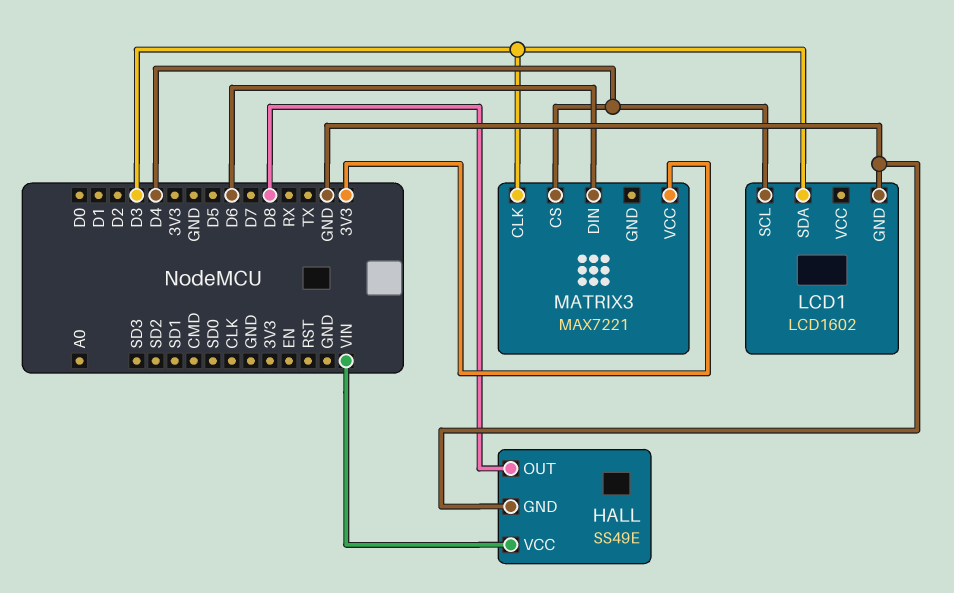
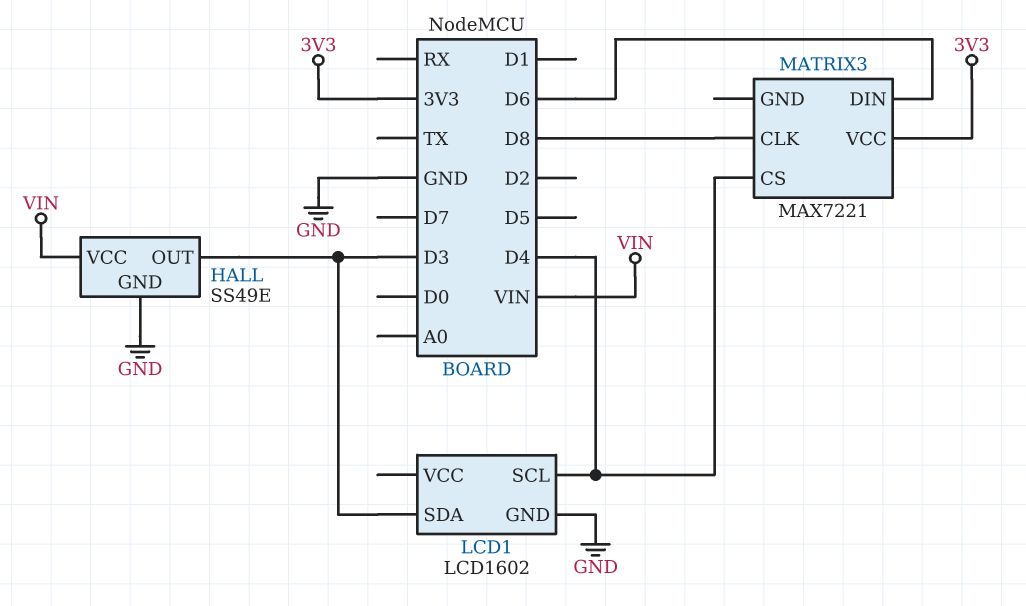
HALL pin OUT: D8 -> D3
MATRIX3 pin CLK: D3 -> D8

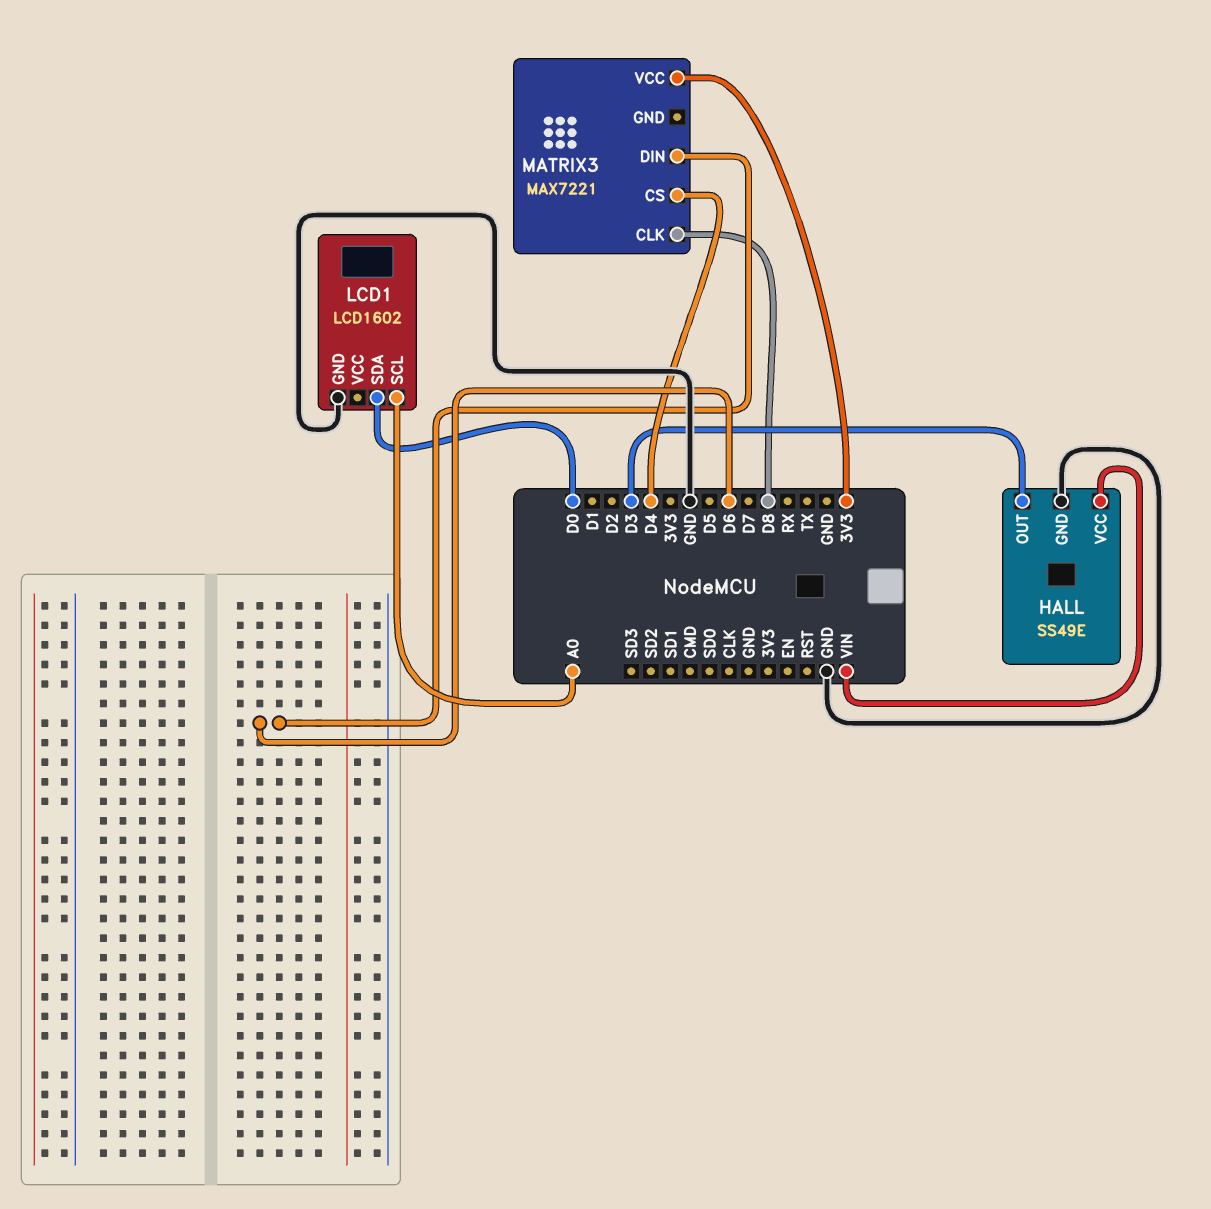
LCD1 pin SCL: D4 -> A0
LCD1 pin SDA: D3 -> D0

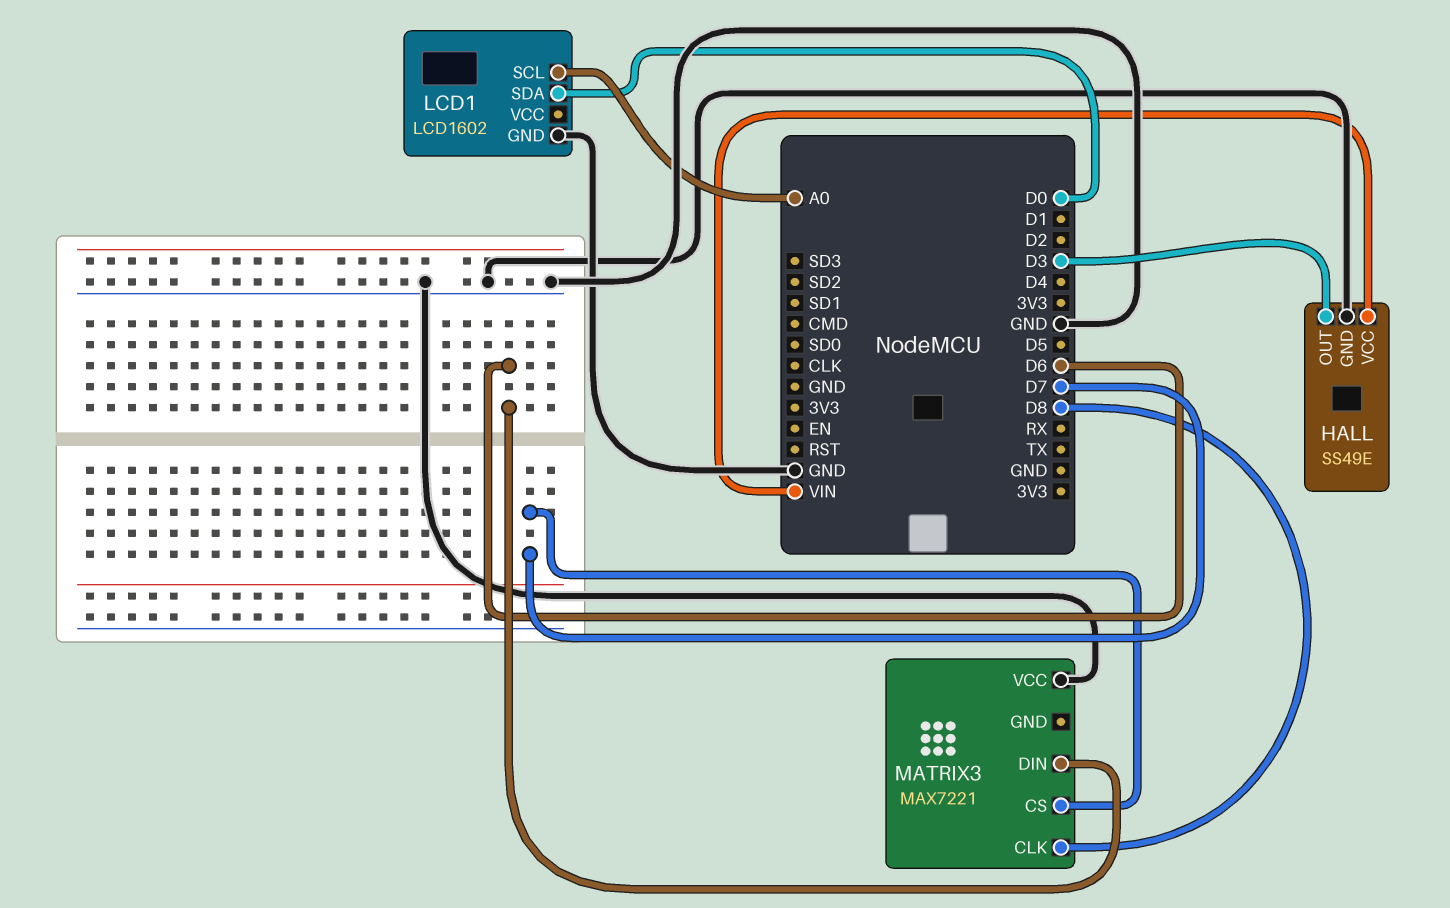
MATRIX3 pin CS: D4 -> D7
MATRIX3 pin VCC: 3V3 -> GND

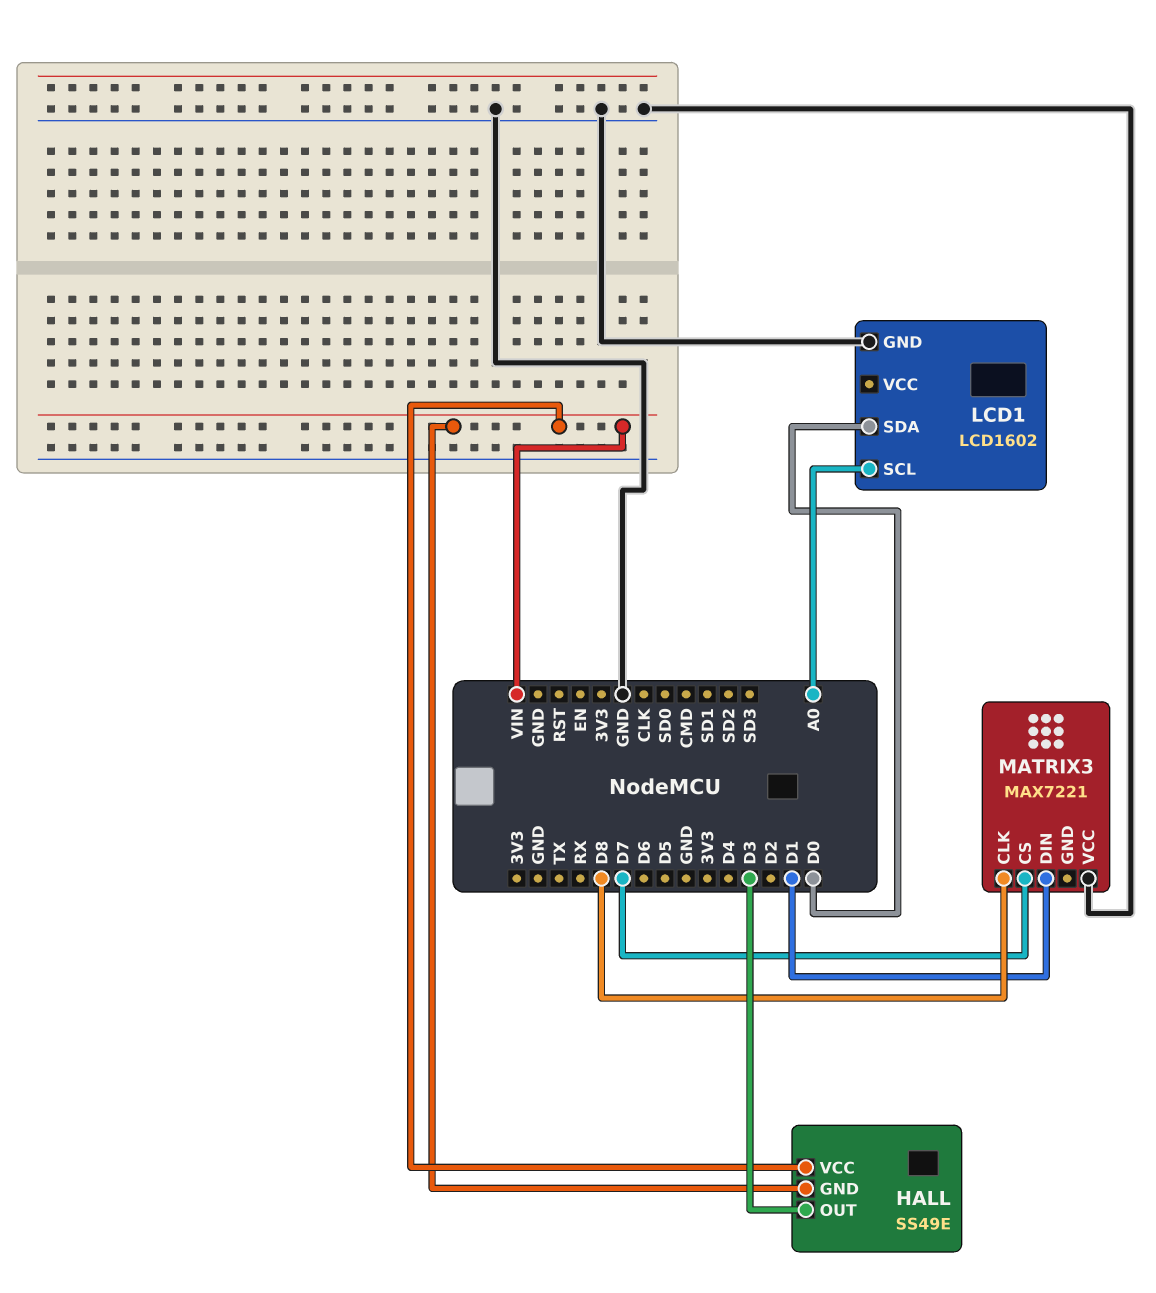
HALL pin GND: GND -> VIN
MATRIX3 pin DIN: D6 -> D1

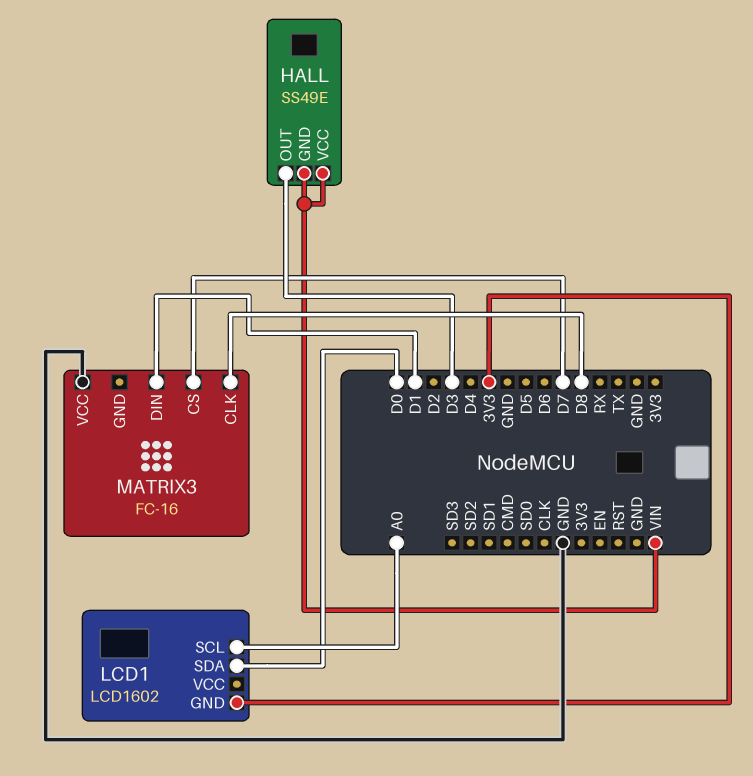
LCD1 pin GND: GND -> 3V3
MATRIX3: MAX7221 -> FC-16

